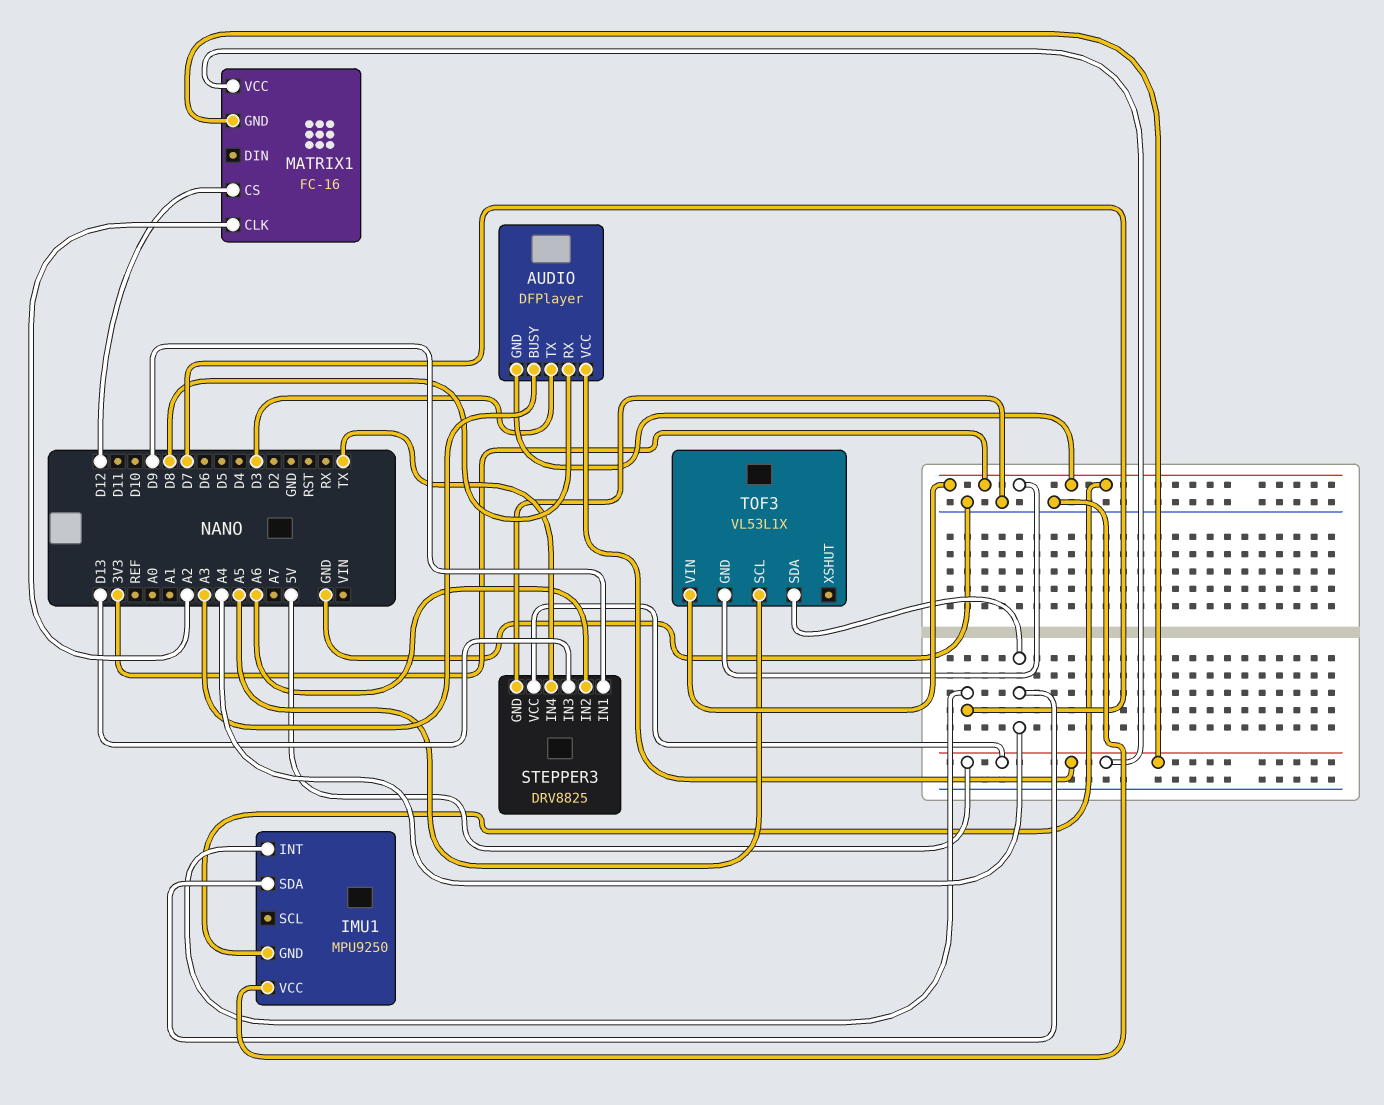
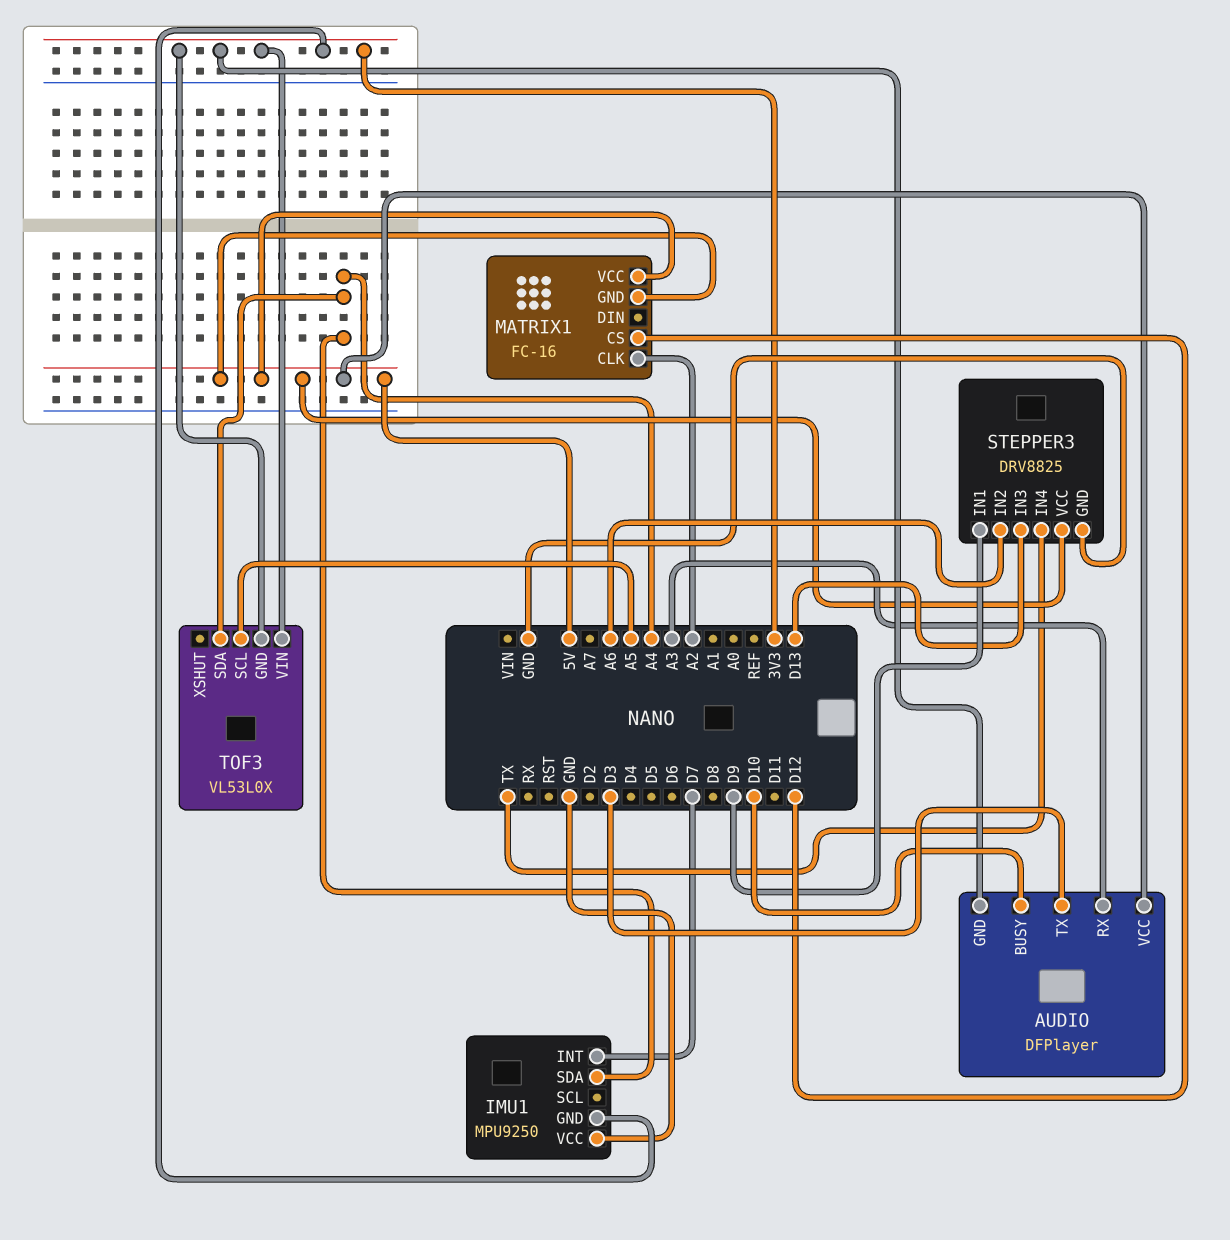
AUDIO pin BUSY: A3 -> D10
AUDIO pin RX: D8 -> A3
TOF3: VL53L1X -> VL53L0X

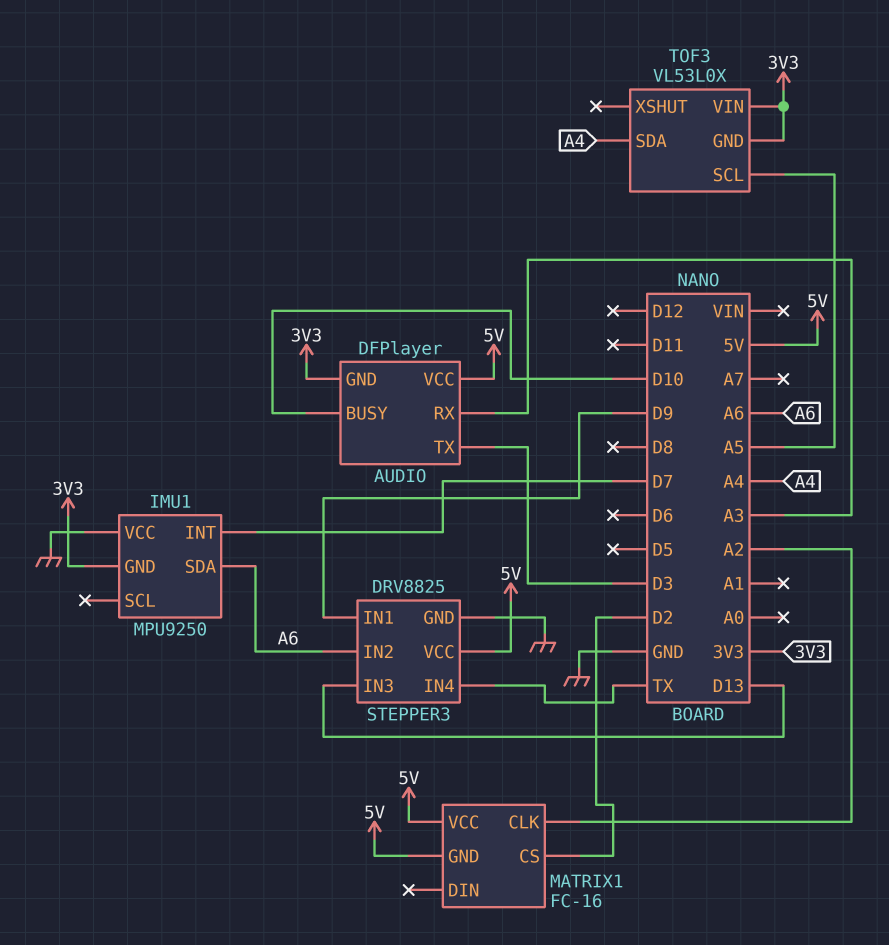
IMU1 pin SDA: A4 -> A6
MATRIX1 pin CS: D12 -> D2

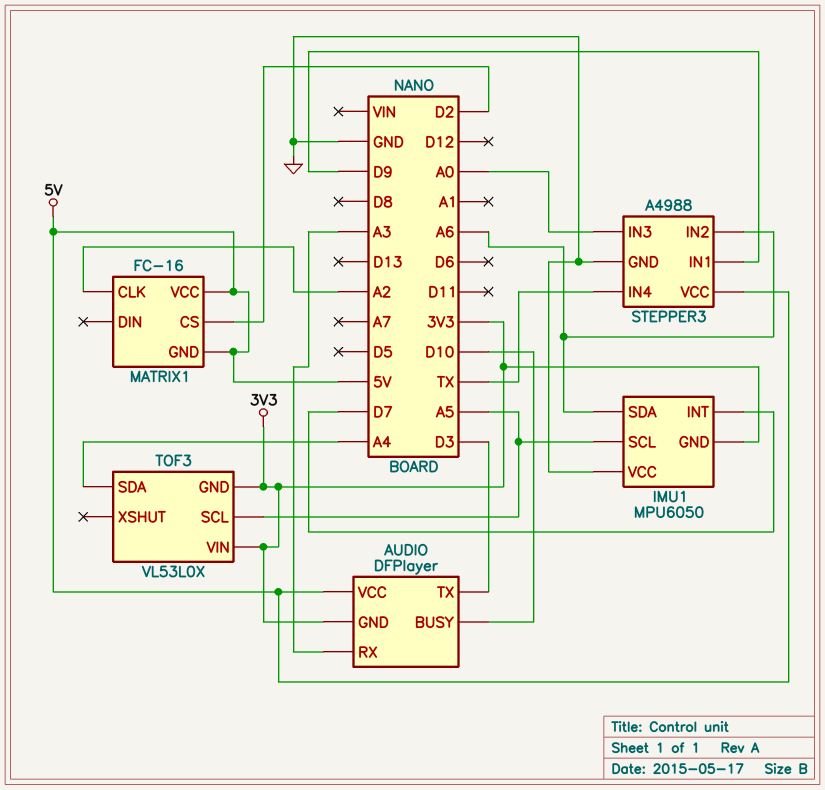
IMU1: MPU9250 -> MPU6050
IMU1 pin SCL: none -> A5
STEPPER3: DRV8825 -> A4988
STEPPER3 pin IN3: D13 -> A0

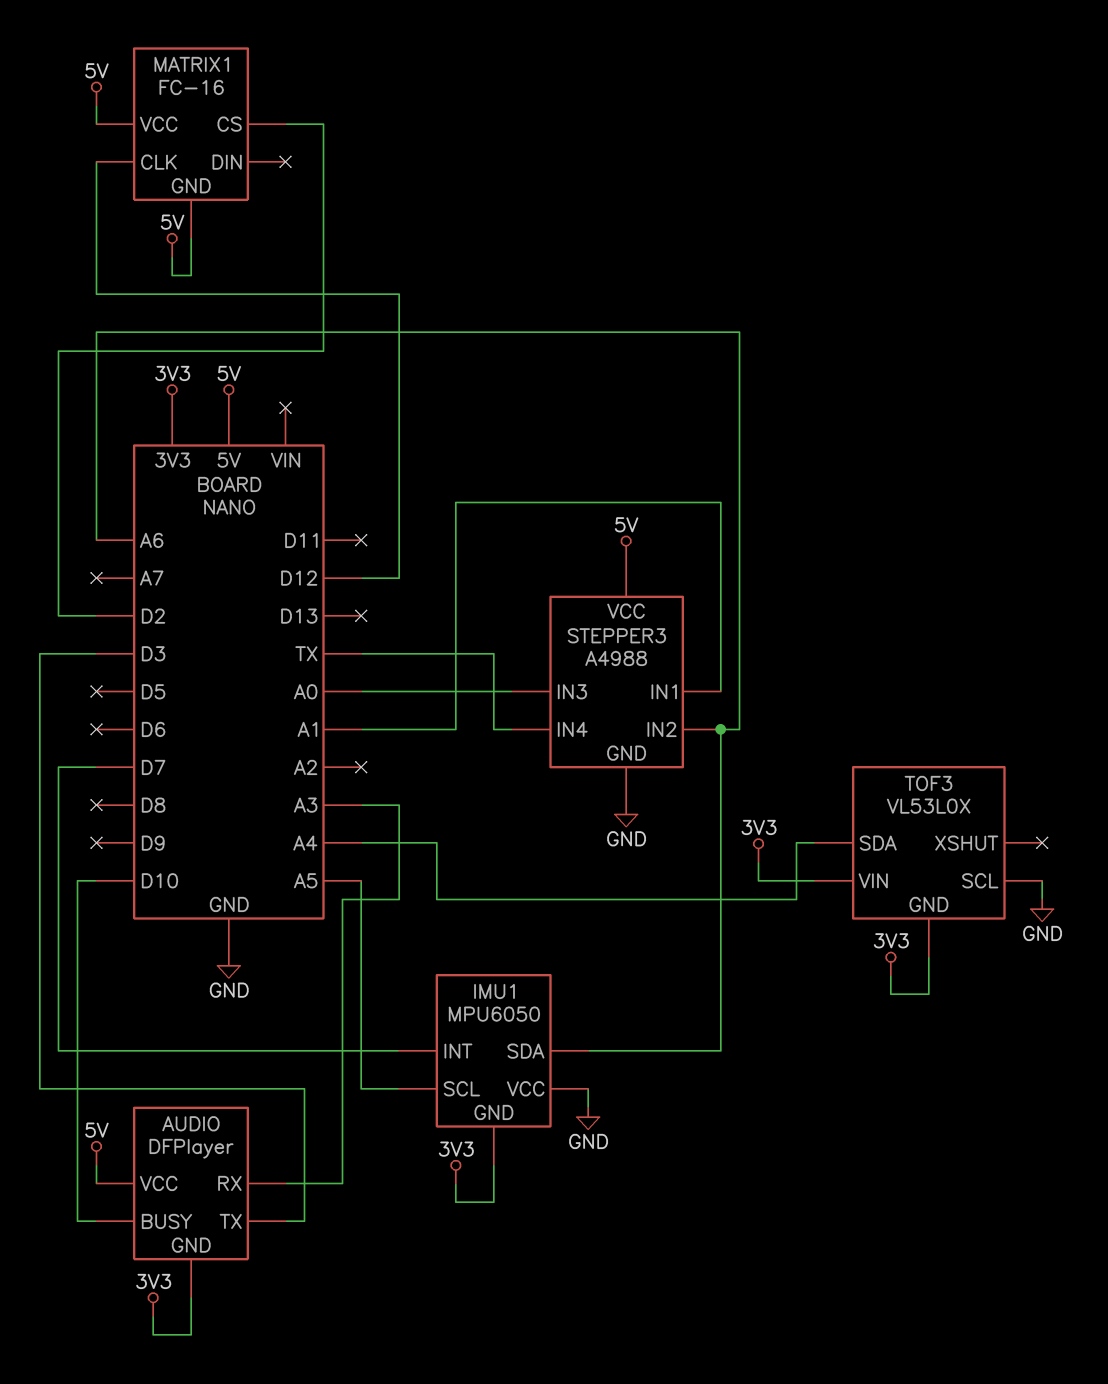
MATRIX1 pin CLK: A2 -> D12
STEPPER3 pin IN1: D9 -> A1
TOF3 pin SCL: A5 -> GND

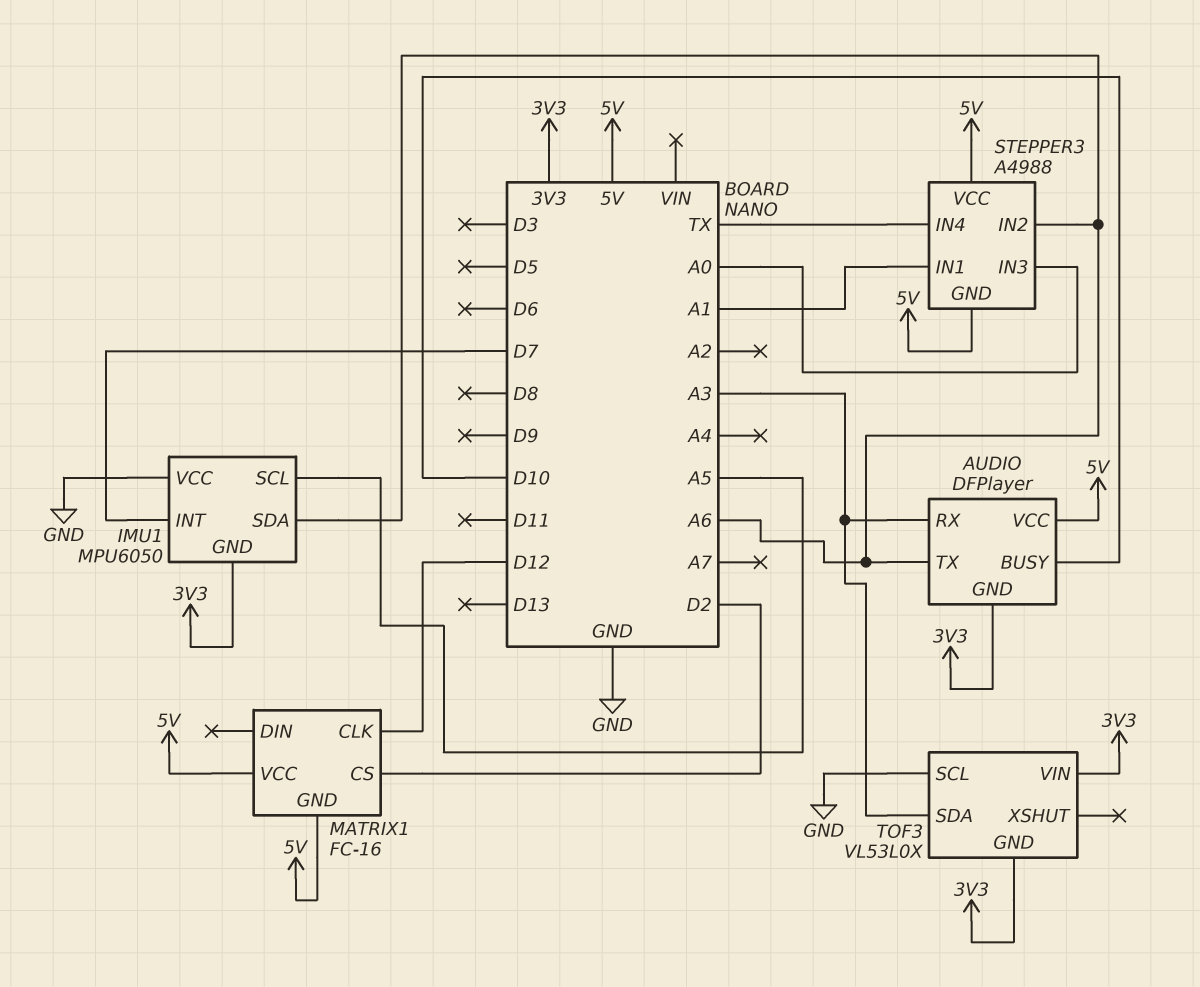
AUDIO pin TX: D3 -> A6
STEPPER3 pin GND: GND -> 5V
TOF3 pin SDA: A4 -> A3

